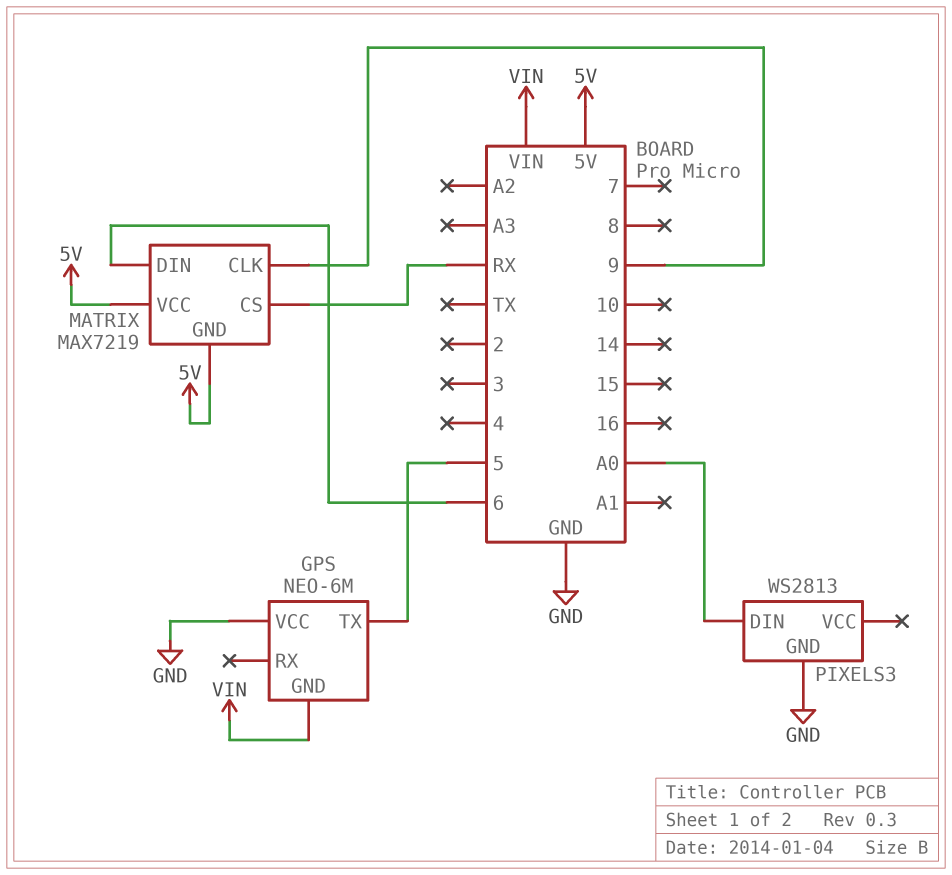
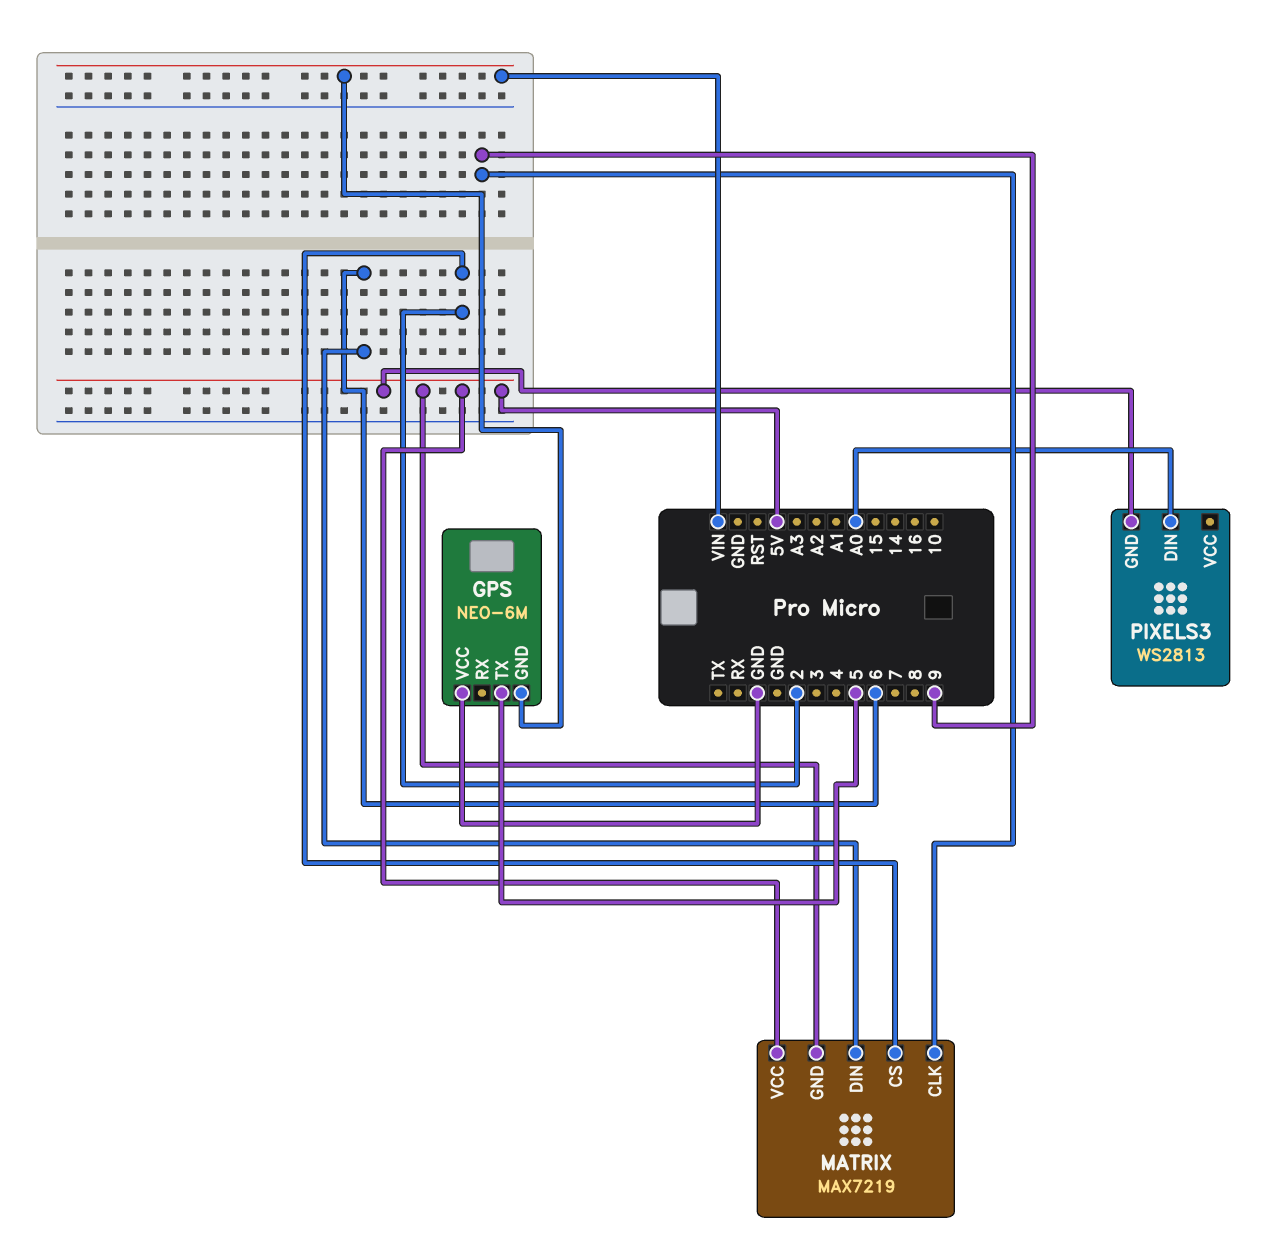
MATRIX pin CS: RX -> 2
PIXELS3 pin GND: GND -> 5V

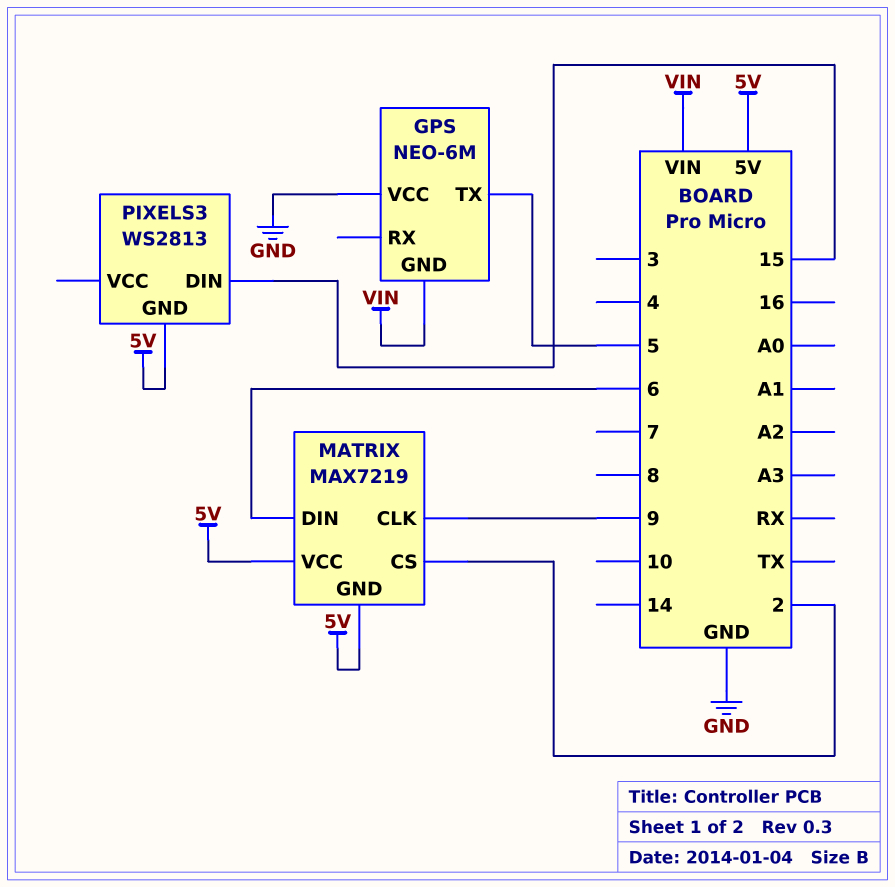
PIXELS3 pin DIN: A0 -> 15

